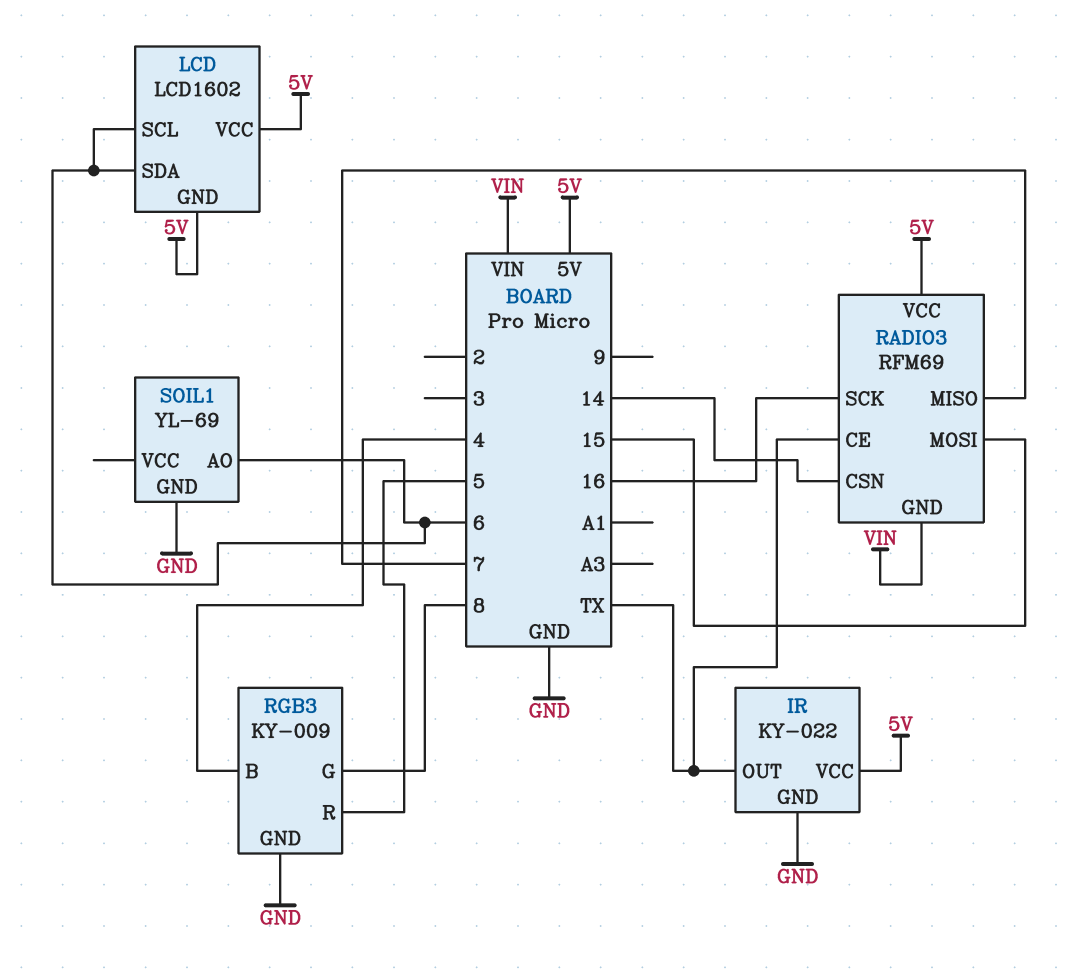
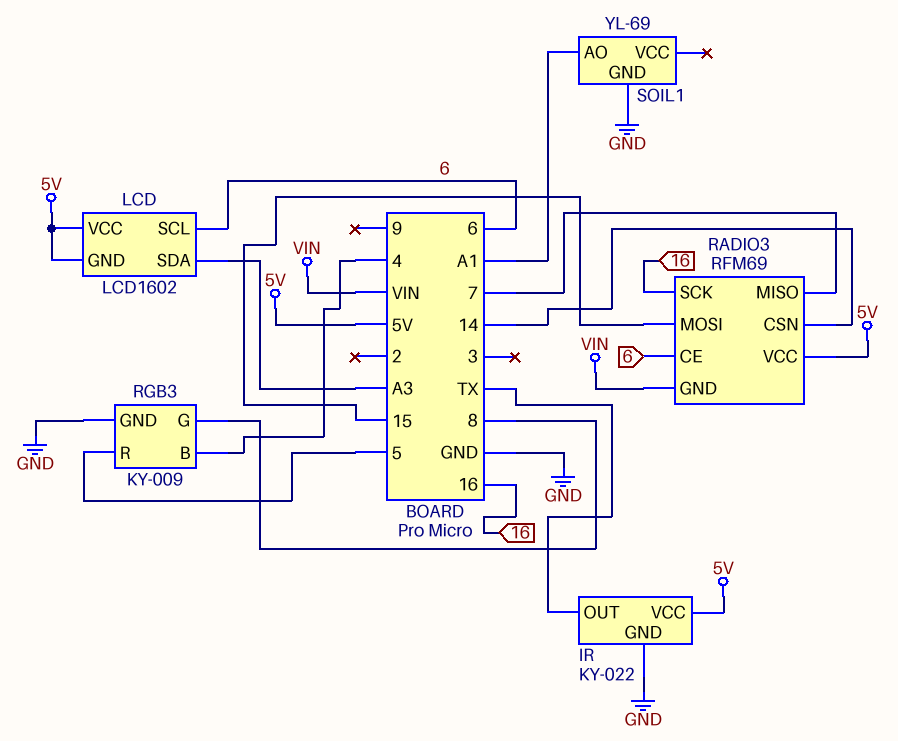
LCD pin SDA: 6 -> A3
RADIO3 pin CE: TX -> 6
SOIL1 pin AO: 6 -> A1

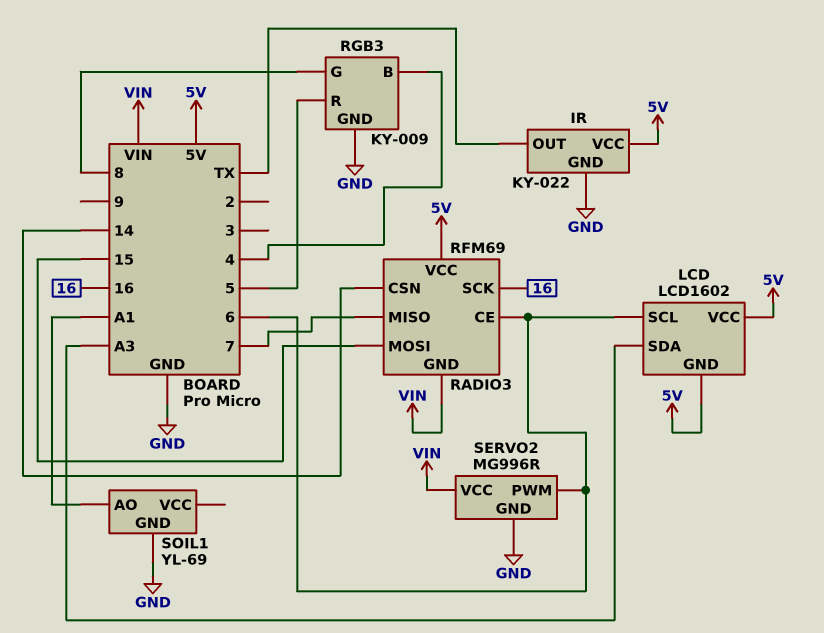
SERVO2: none -> MG996R
SERVO2 pin GND: none -> GND
SERVO2 pin PWM: none -> 6
SERVO2 pin VCC: none -> VIN

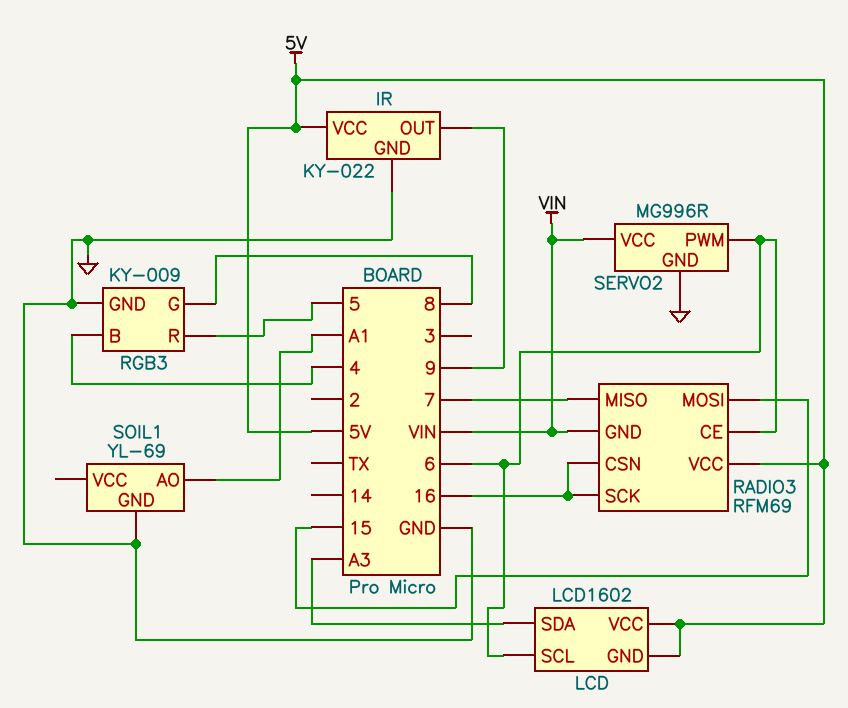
IR pin OUT: TX -> 9
RADIO3 pin CSN: 14 -> 16

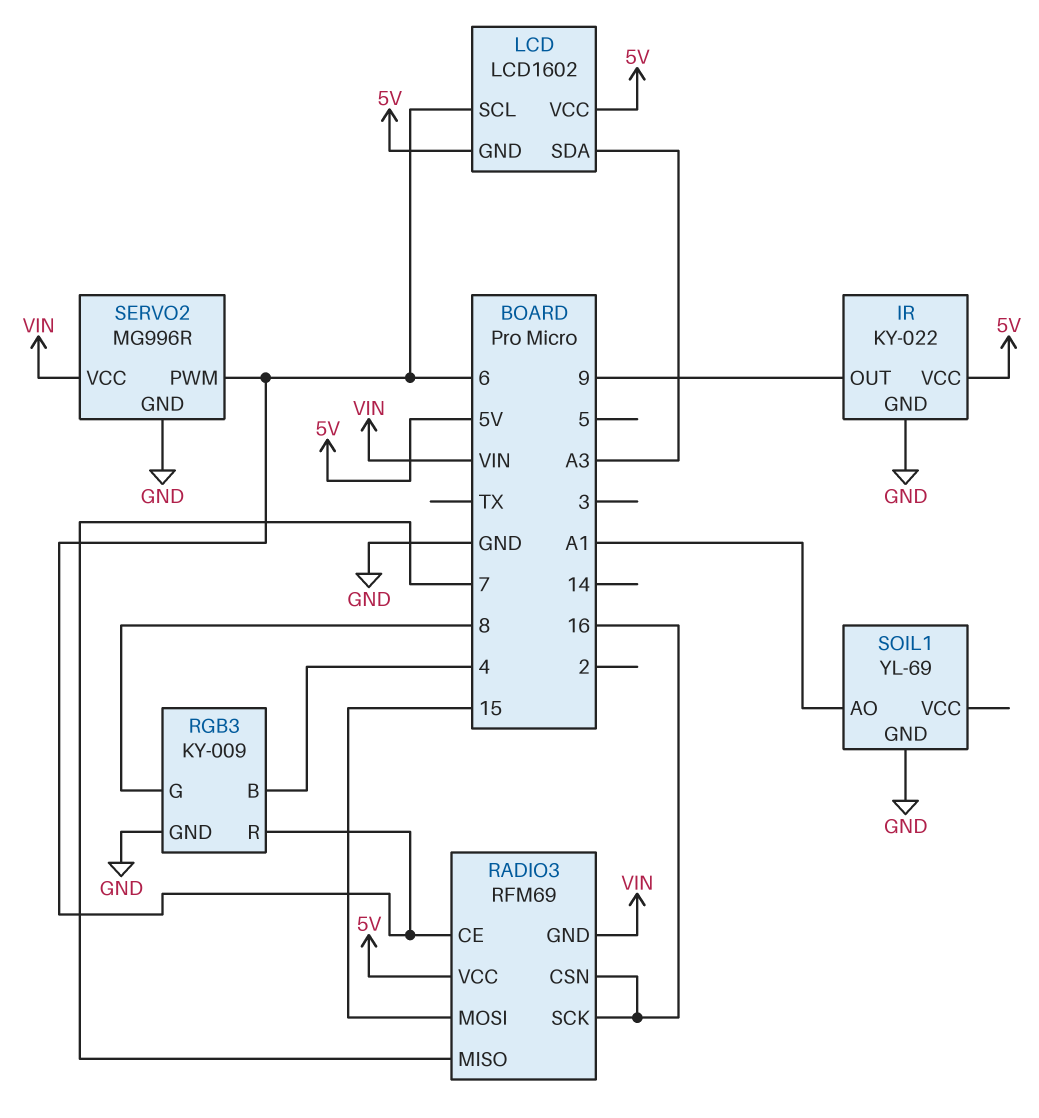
RGB3 pin R: 5 -> 6

